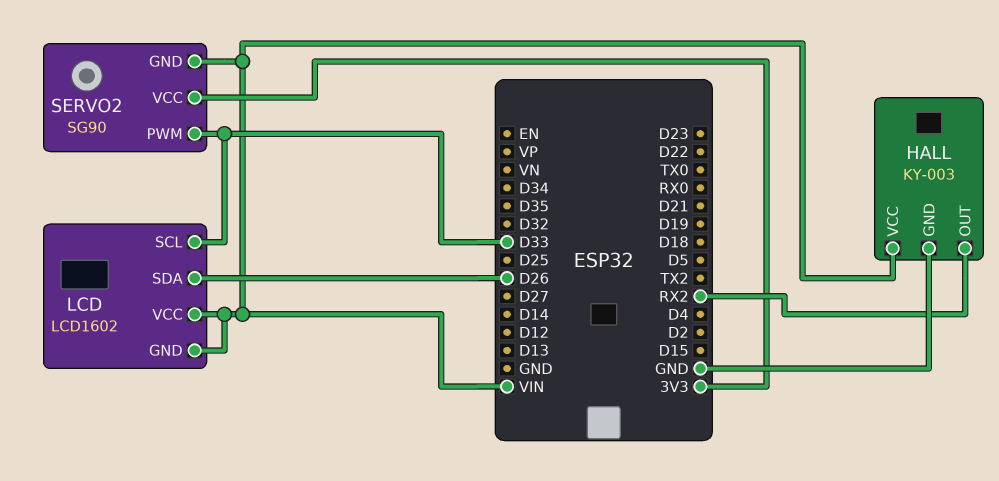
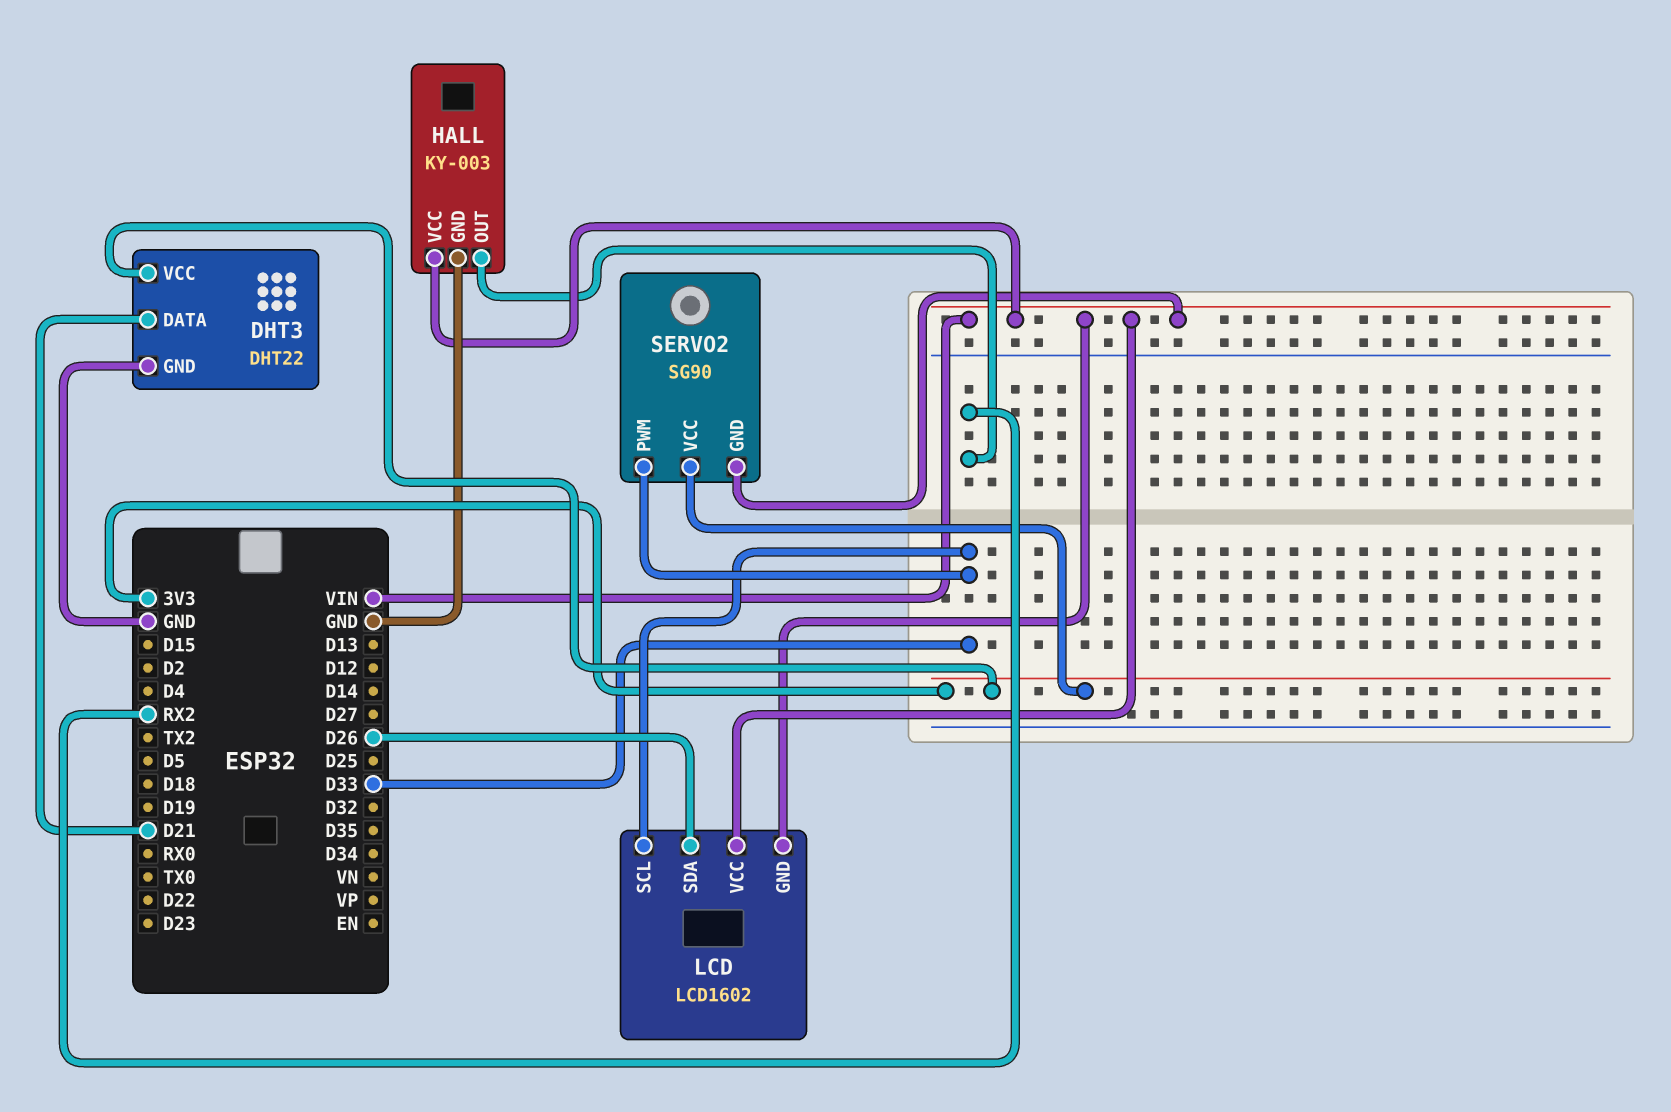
DHT3: none -> DHT22
DHT3 pin DATA: none -> D21
DHT3 pin GND: none -> GND
DHT3 pin VCC: none -> 3V3

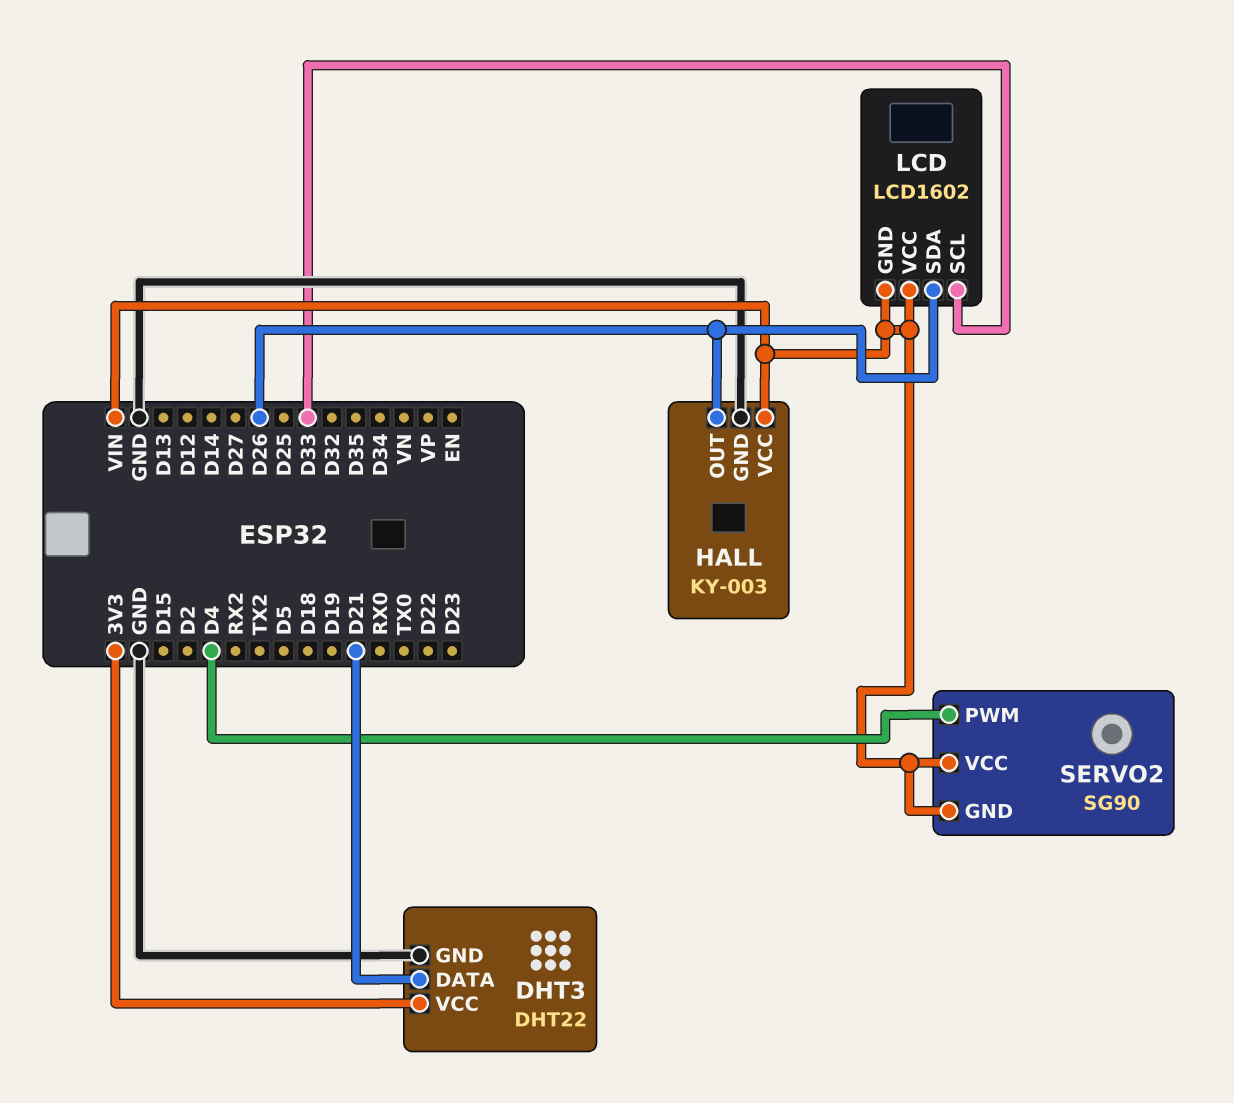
HALL pin OUT: RX2 -> D26
SERVO2 pin PWM: D33 -> D4
SERVO2 pin VCC: 3V3 -> VIN

